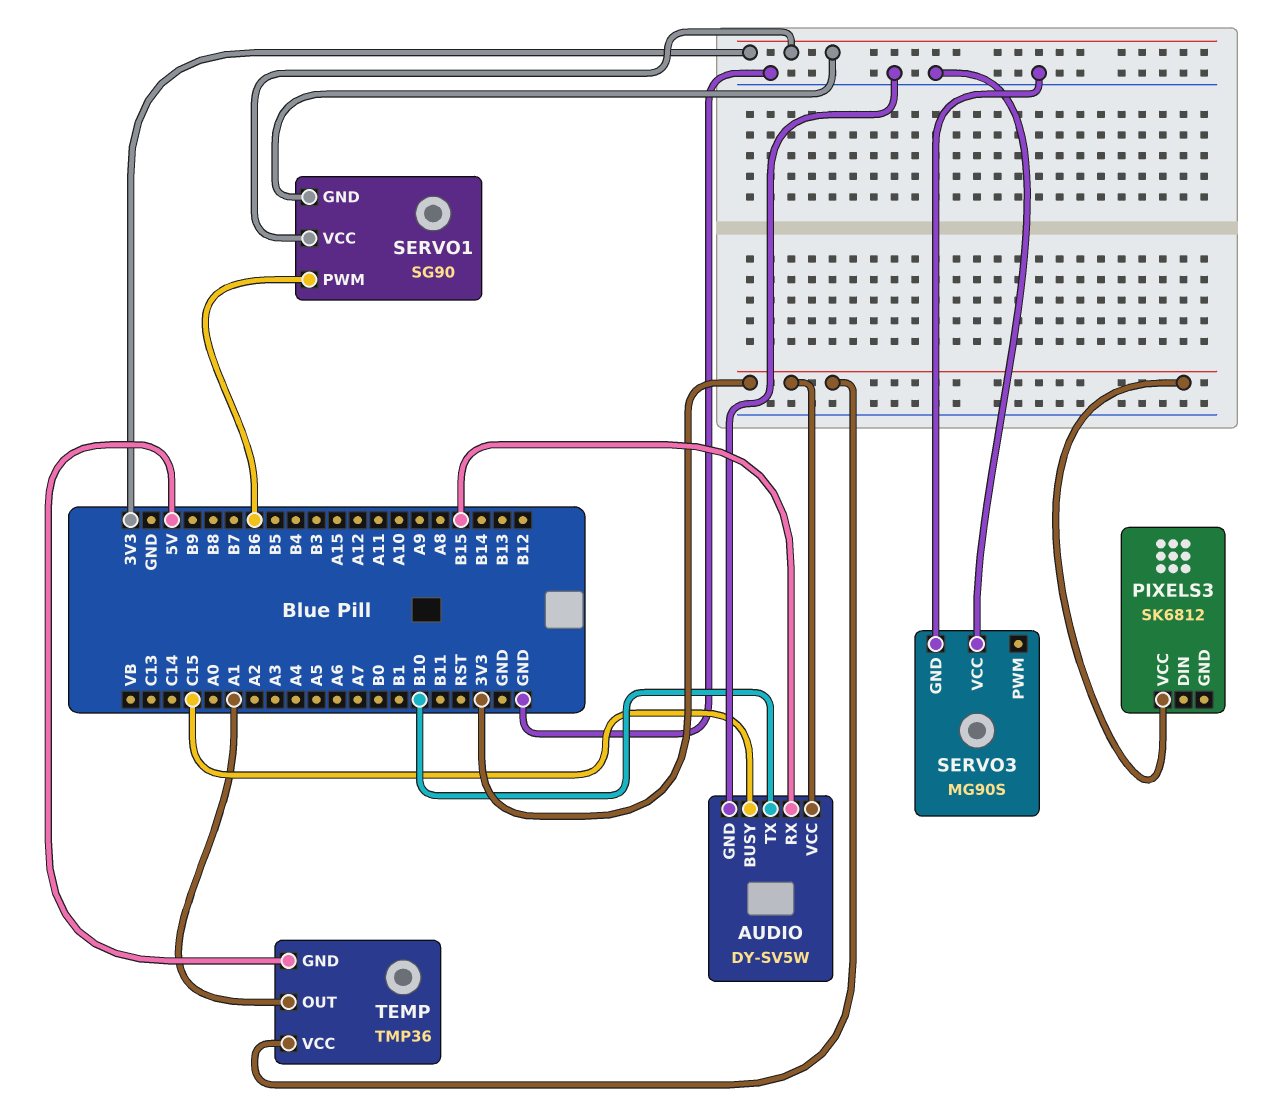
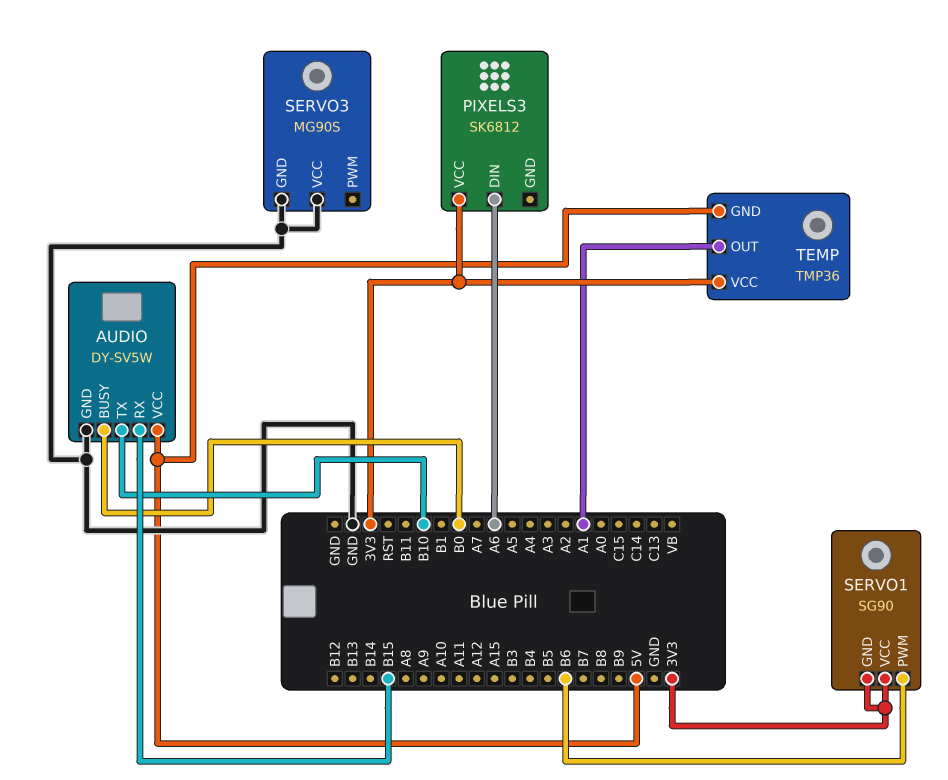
AUDIO pin BUSY: C15 -> B0
AUDIO pin VCC: 3V3 -> 5V
PIXELS3 pin DIN: none -> A6

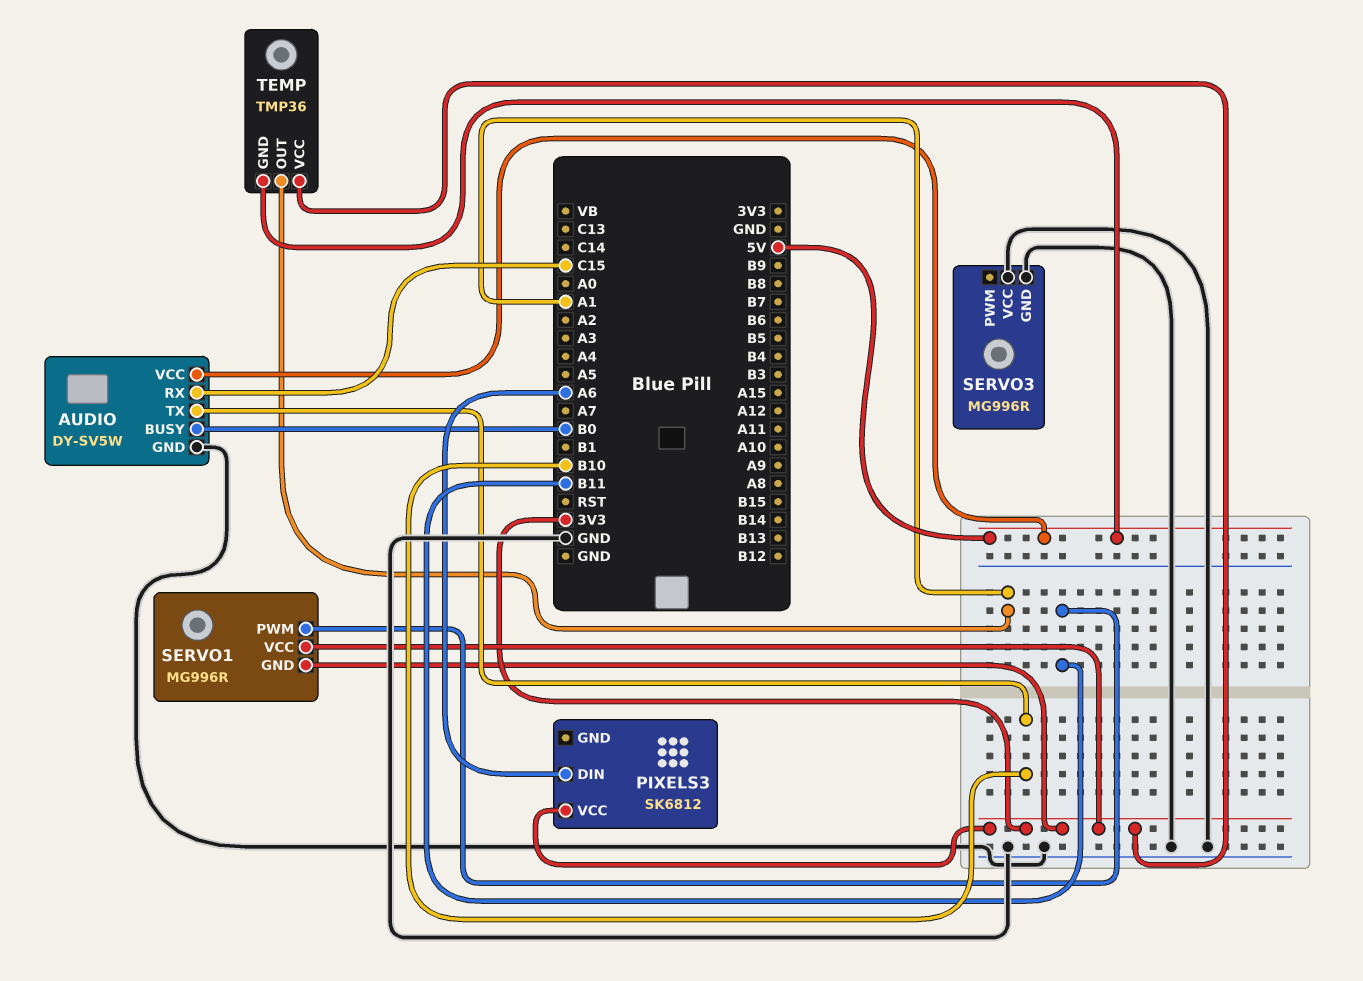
AUDIO pin RX: B15 -> C15
SERVO1: SG90 -> MG996R
SERVO1 pin PWM: B6 -> B11
SERVO3: MG90S -> MG996R

